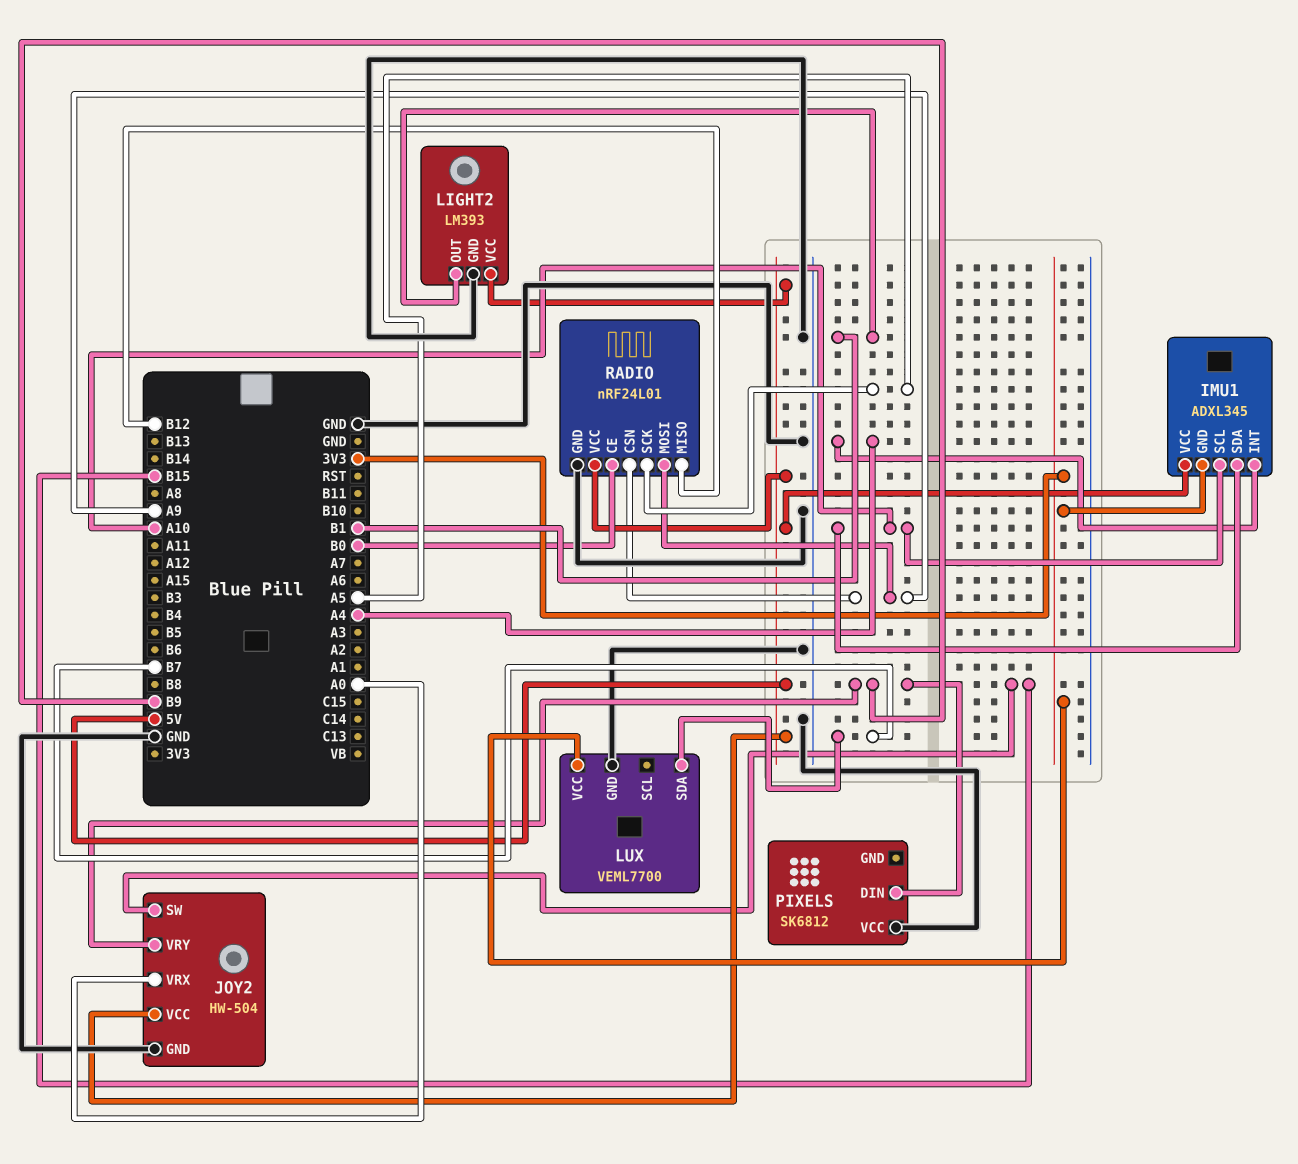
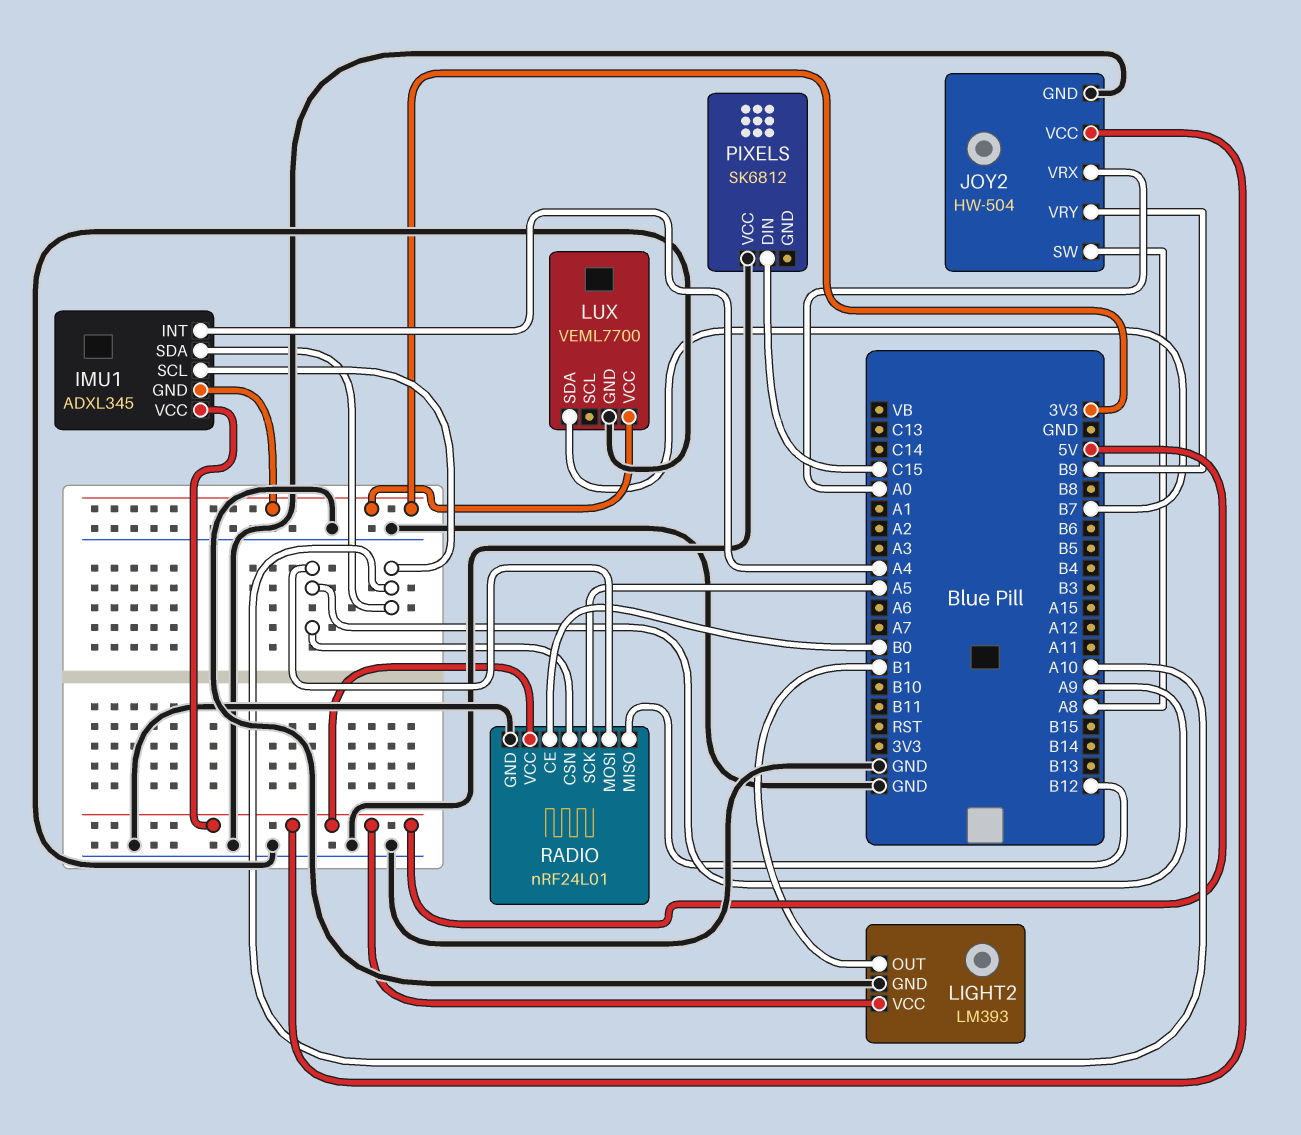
JOY2 pin SW: B15 -> A8
PIXELS pin DIN: B9 -> C15

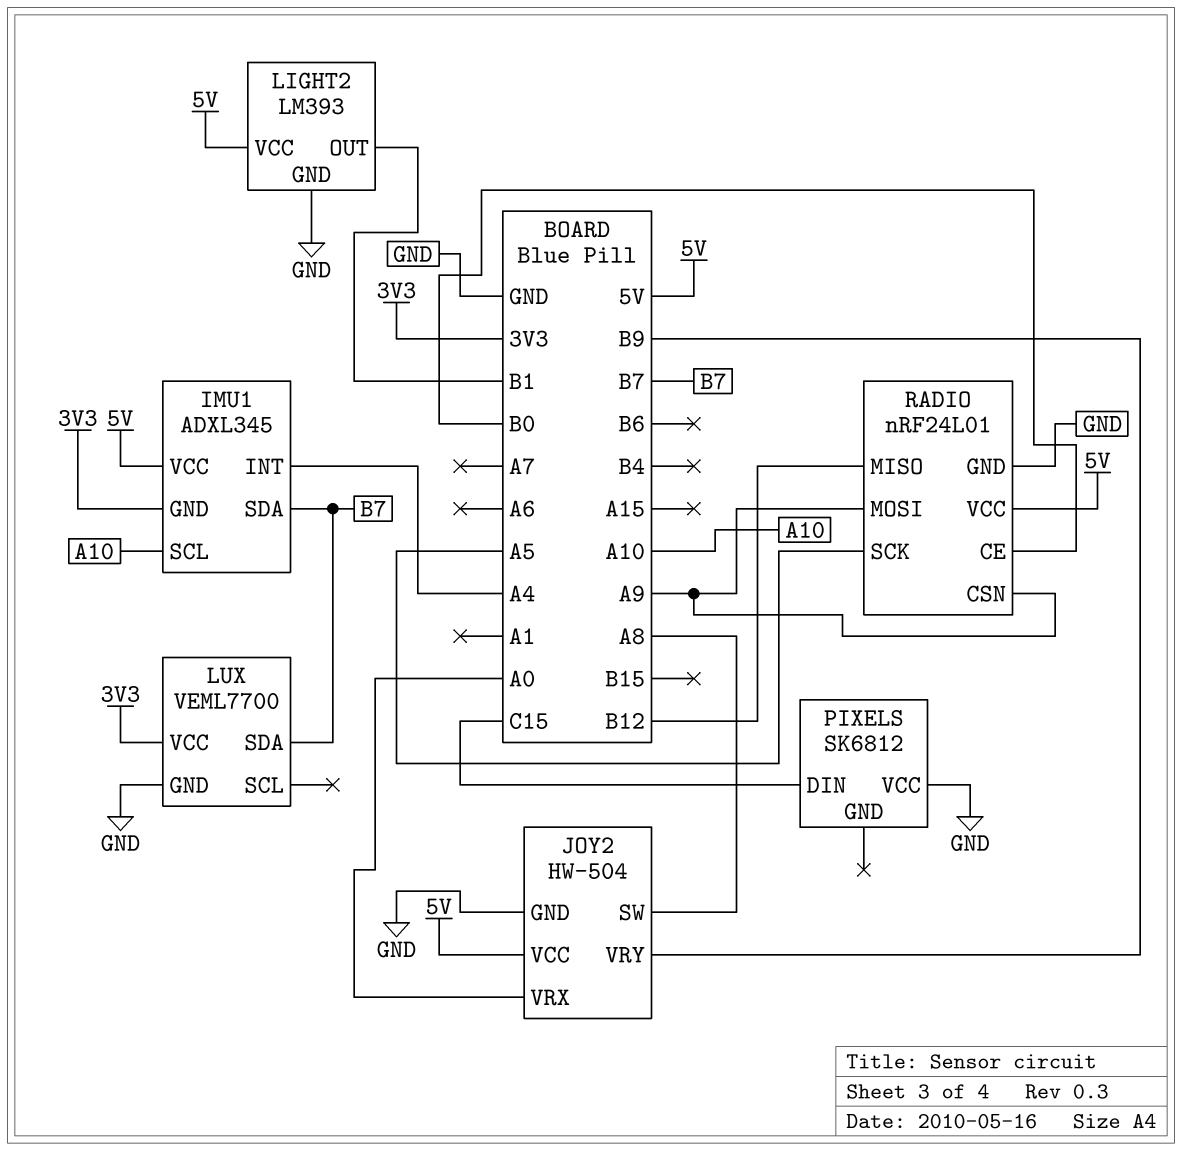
IMU1 pin SDA: A10 -> B7

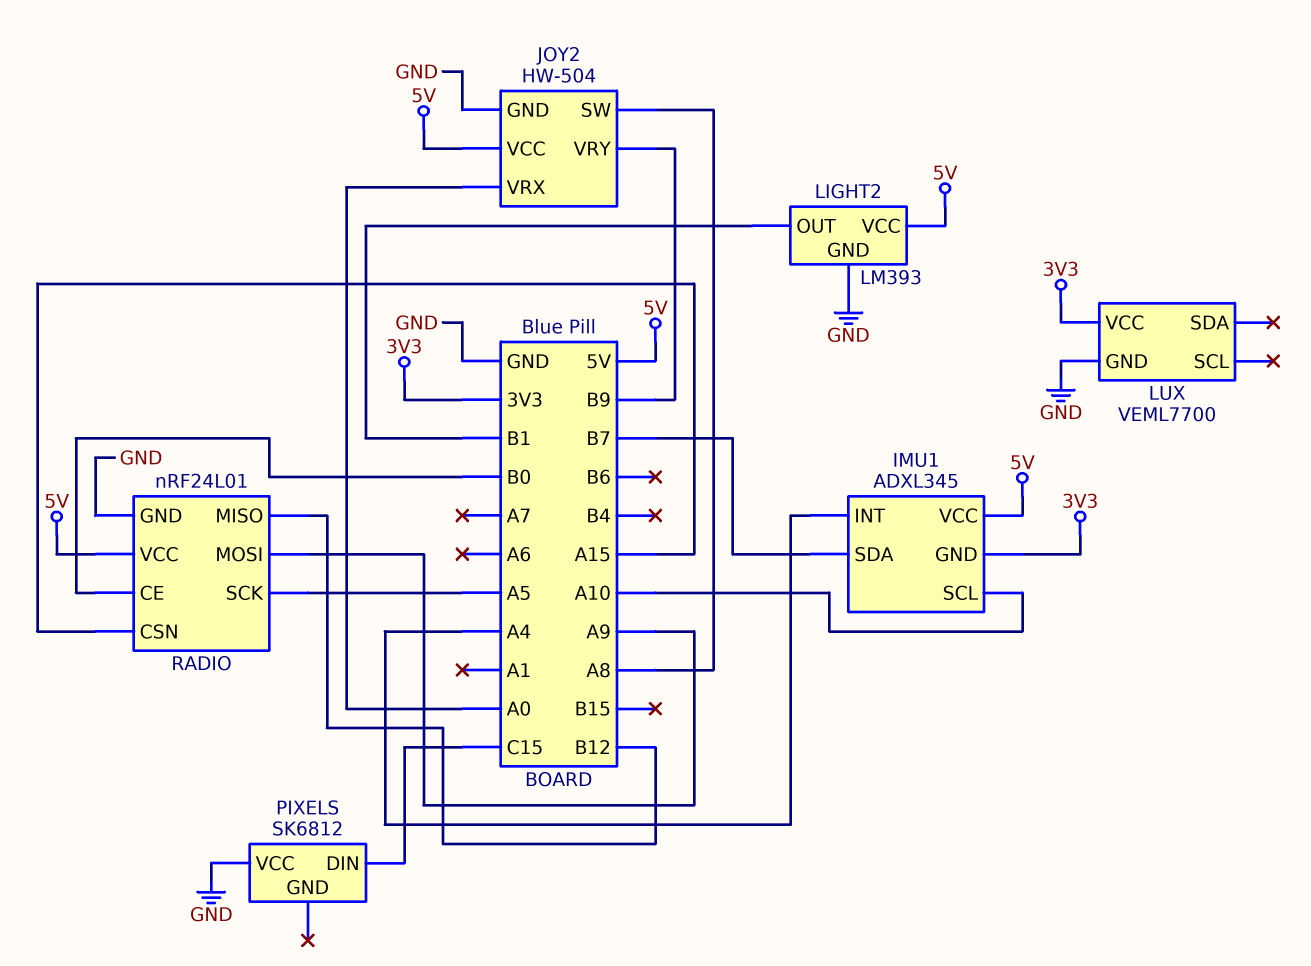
LUX pin SDA: B7 -> none
RADIO pin CSN: A9 -> A15

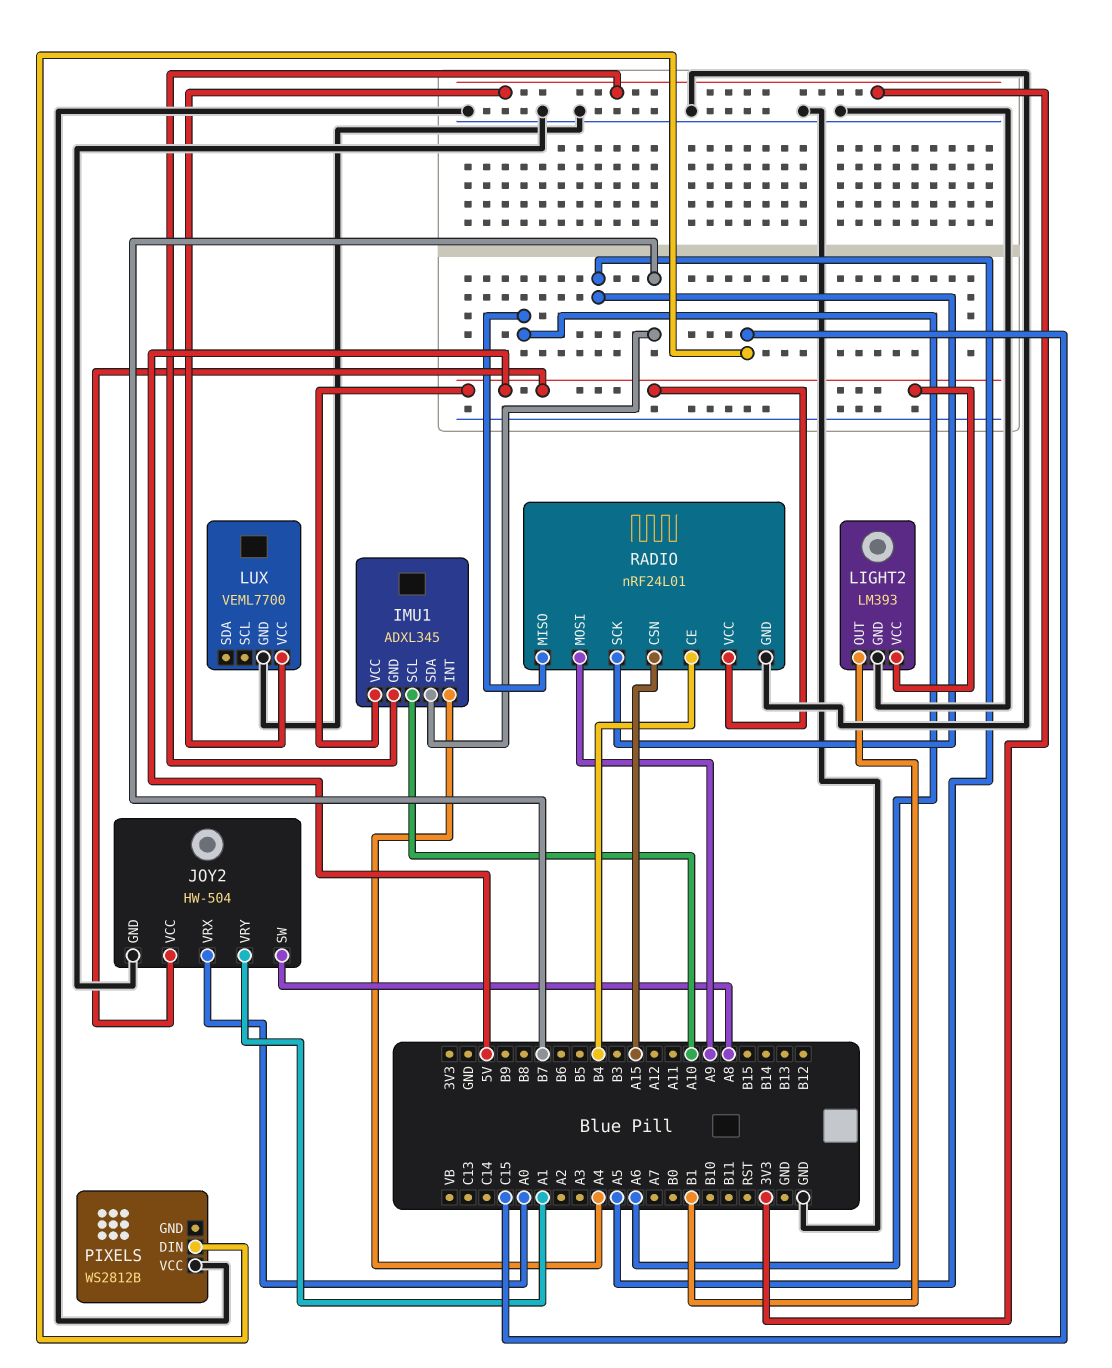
JOY2 pin VRY: B9 -> A1
PIXELS: SK6812 -> WS2812B
RADIO pin CE: B0 -> B4
RADIO pin MISO: B12 -> A6

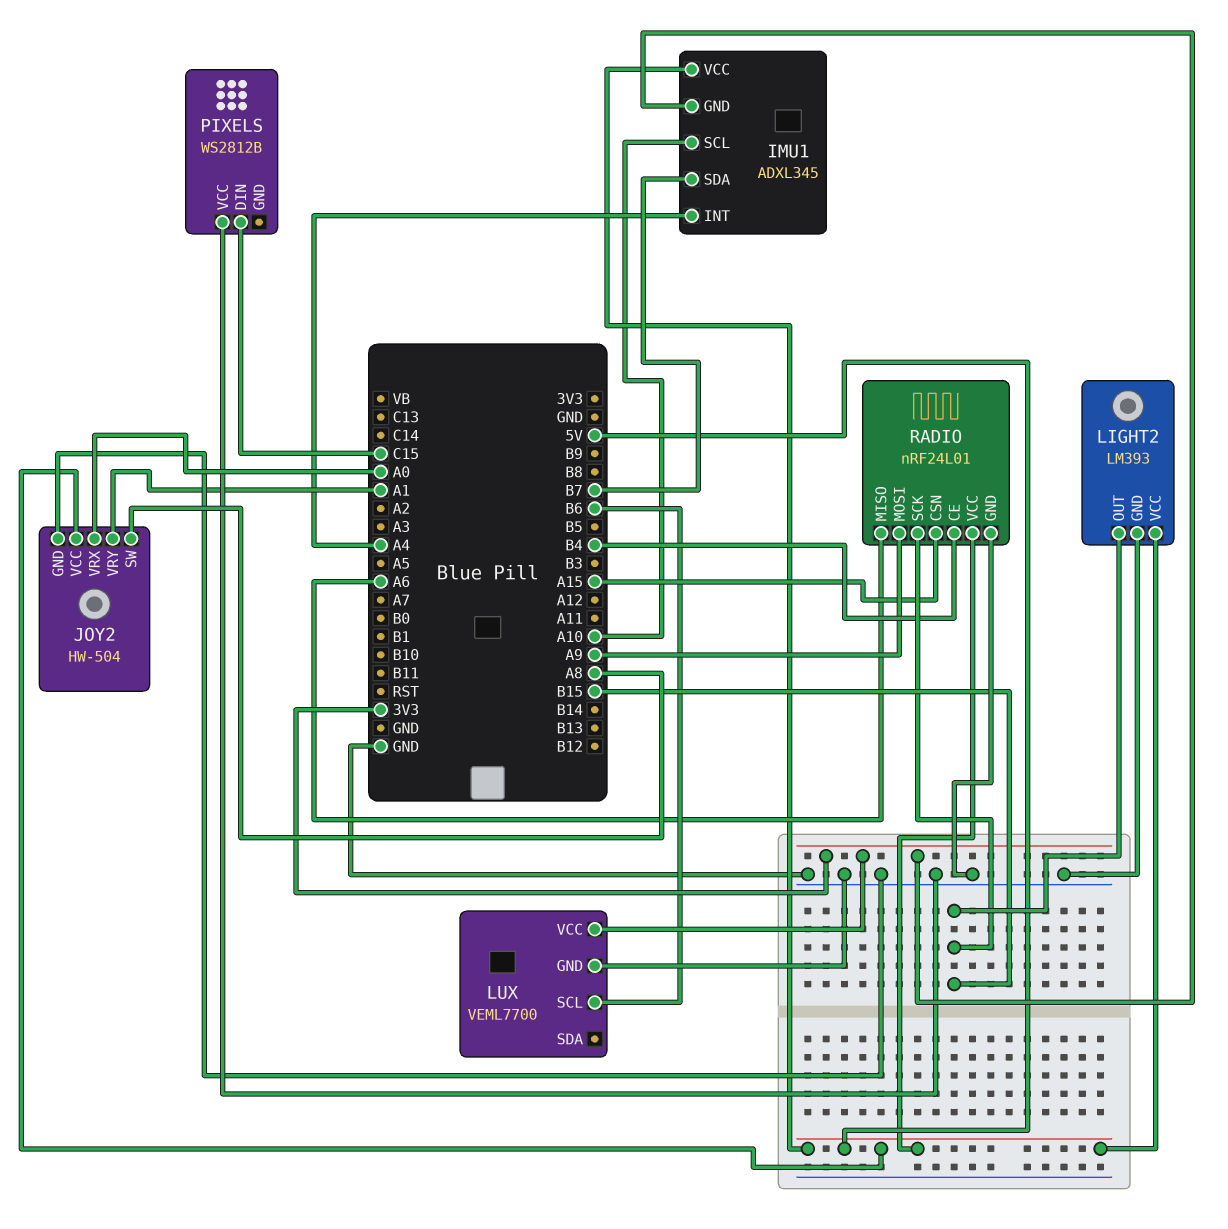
LIGHT2 pin OUT: B1 -> B15
LUX pin SCL: none -> B6
RADIO pin SCK: A5 -> B15

